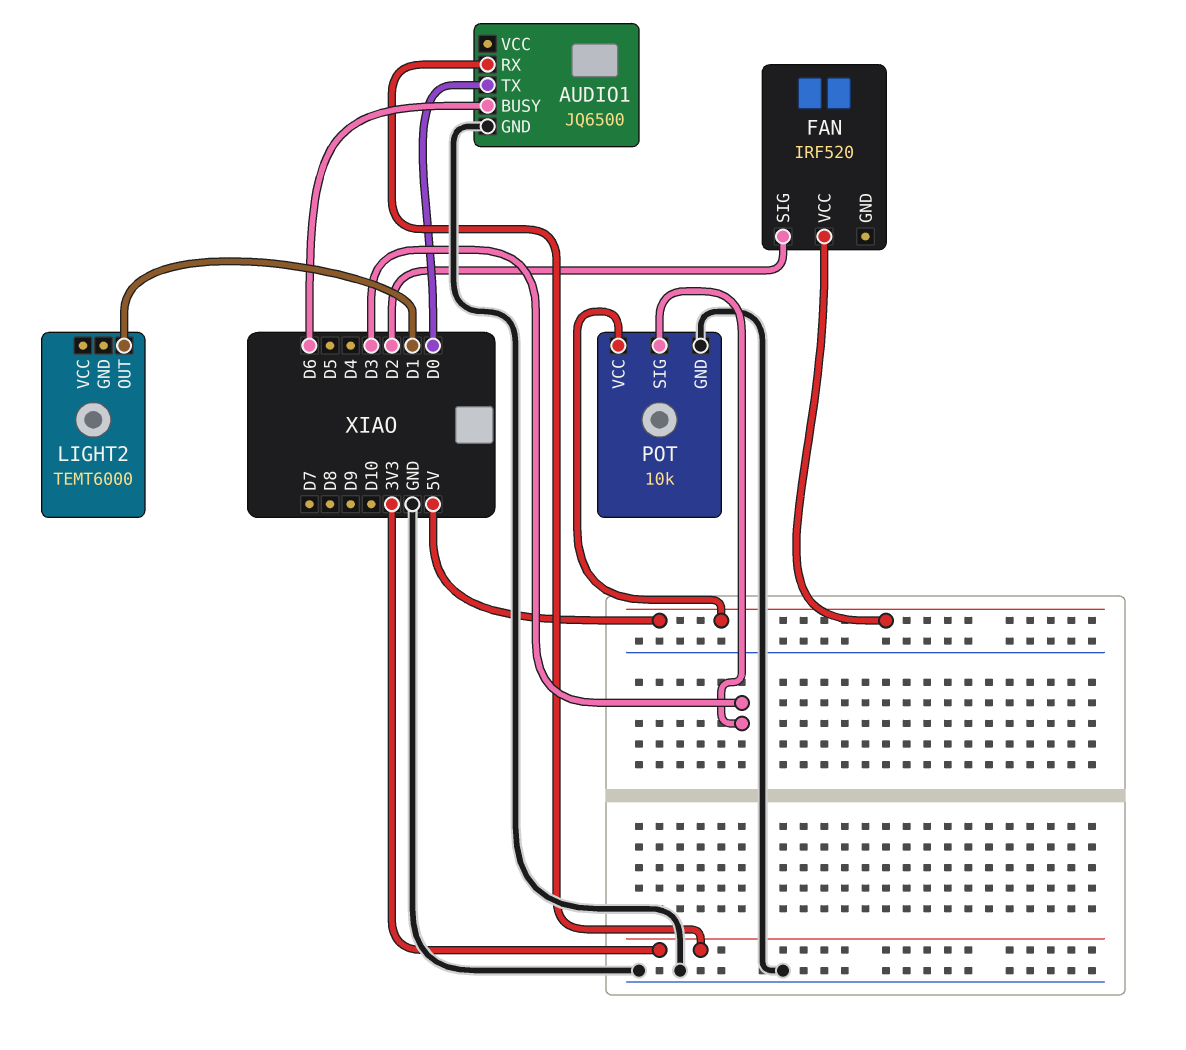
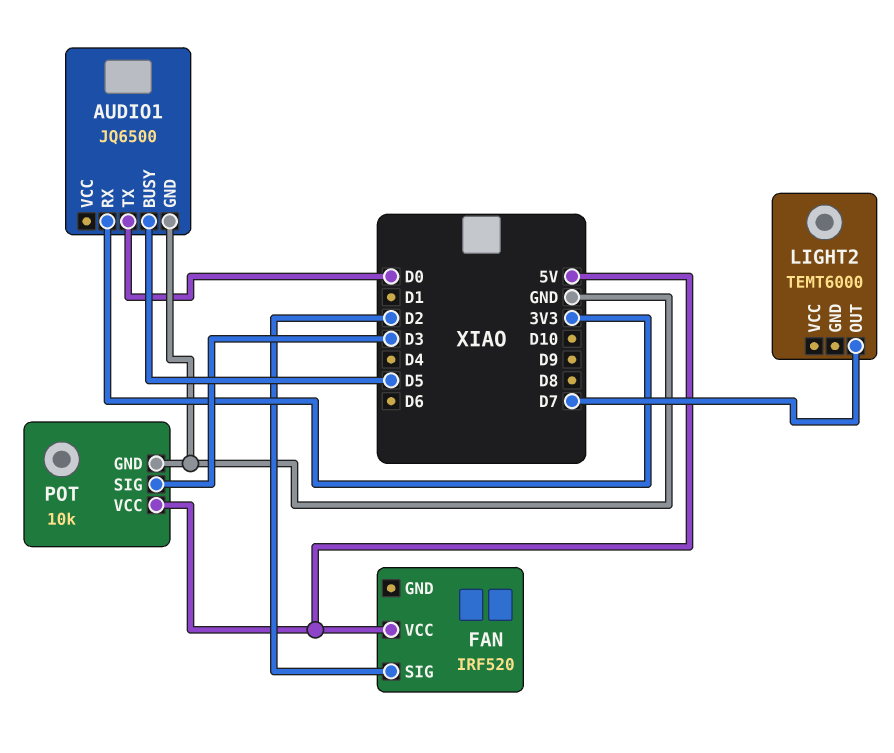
AUDIO1 pin BUSY: D6 -> D5
LIGHT2 pin OUT: D1 -> D7

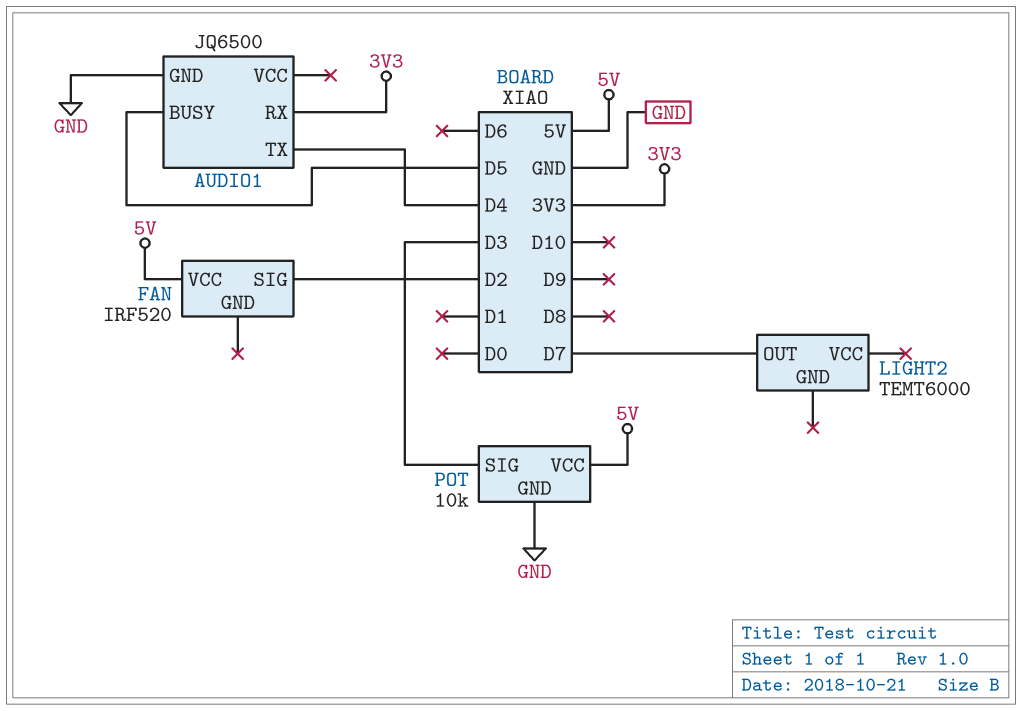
AUDIO1 pin TX: D0 -> D4

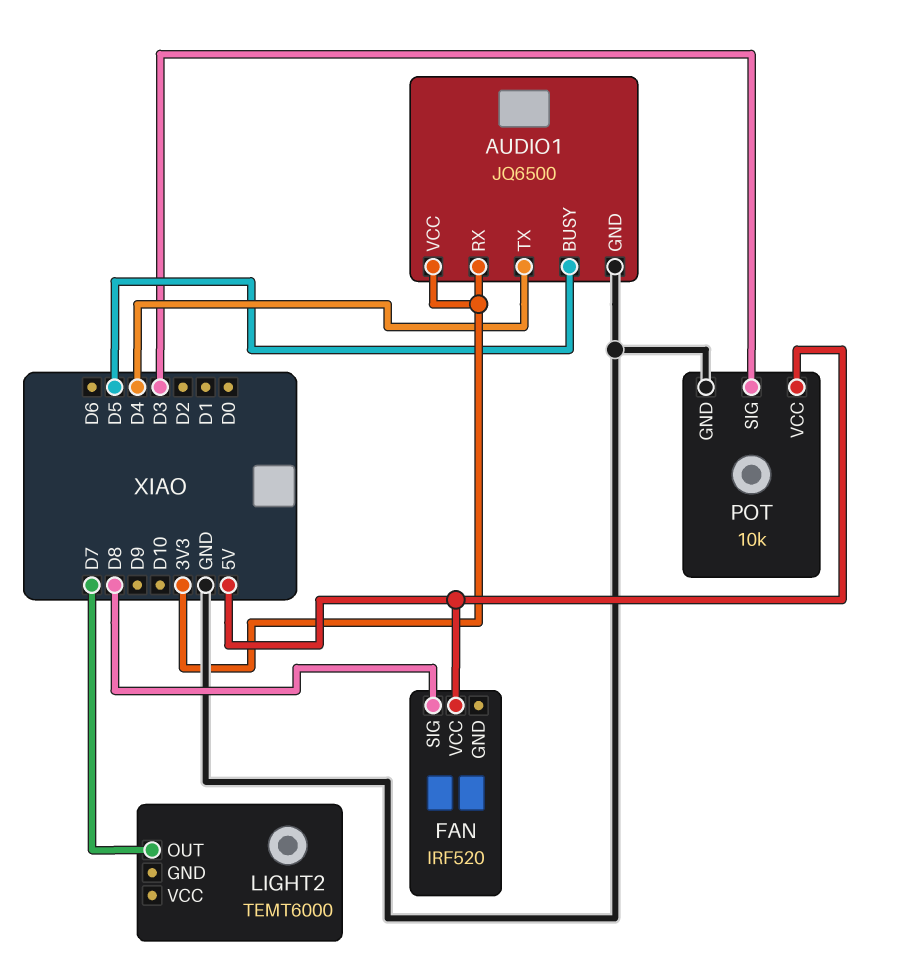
AUDIO1 pin VCC: none -> 3V3
FAN pin SIG: D2 -> D8

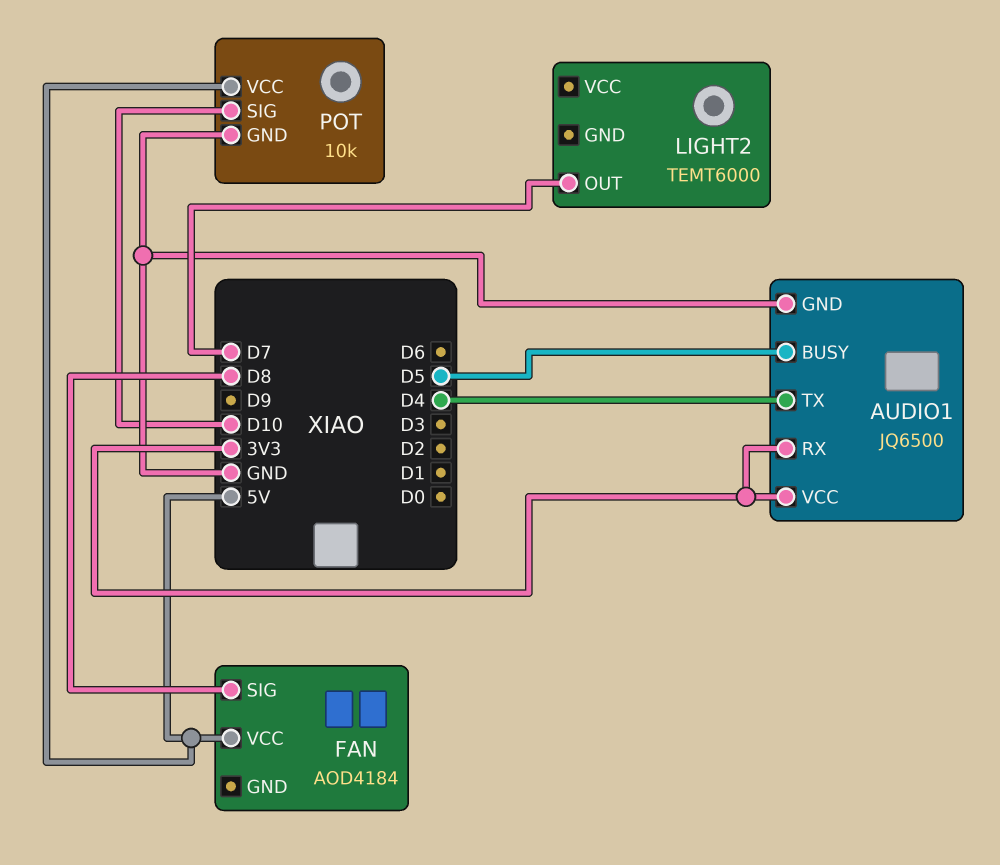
FAN: IRF520 -> AOD4184
POT pin SIG: D3 -> D10

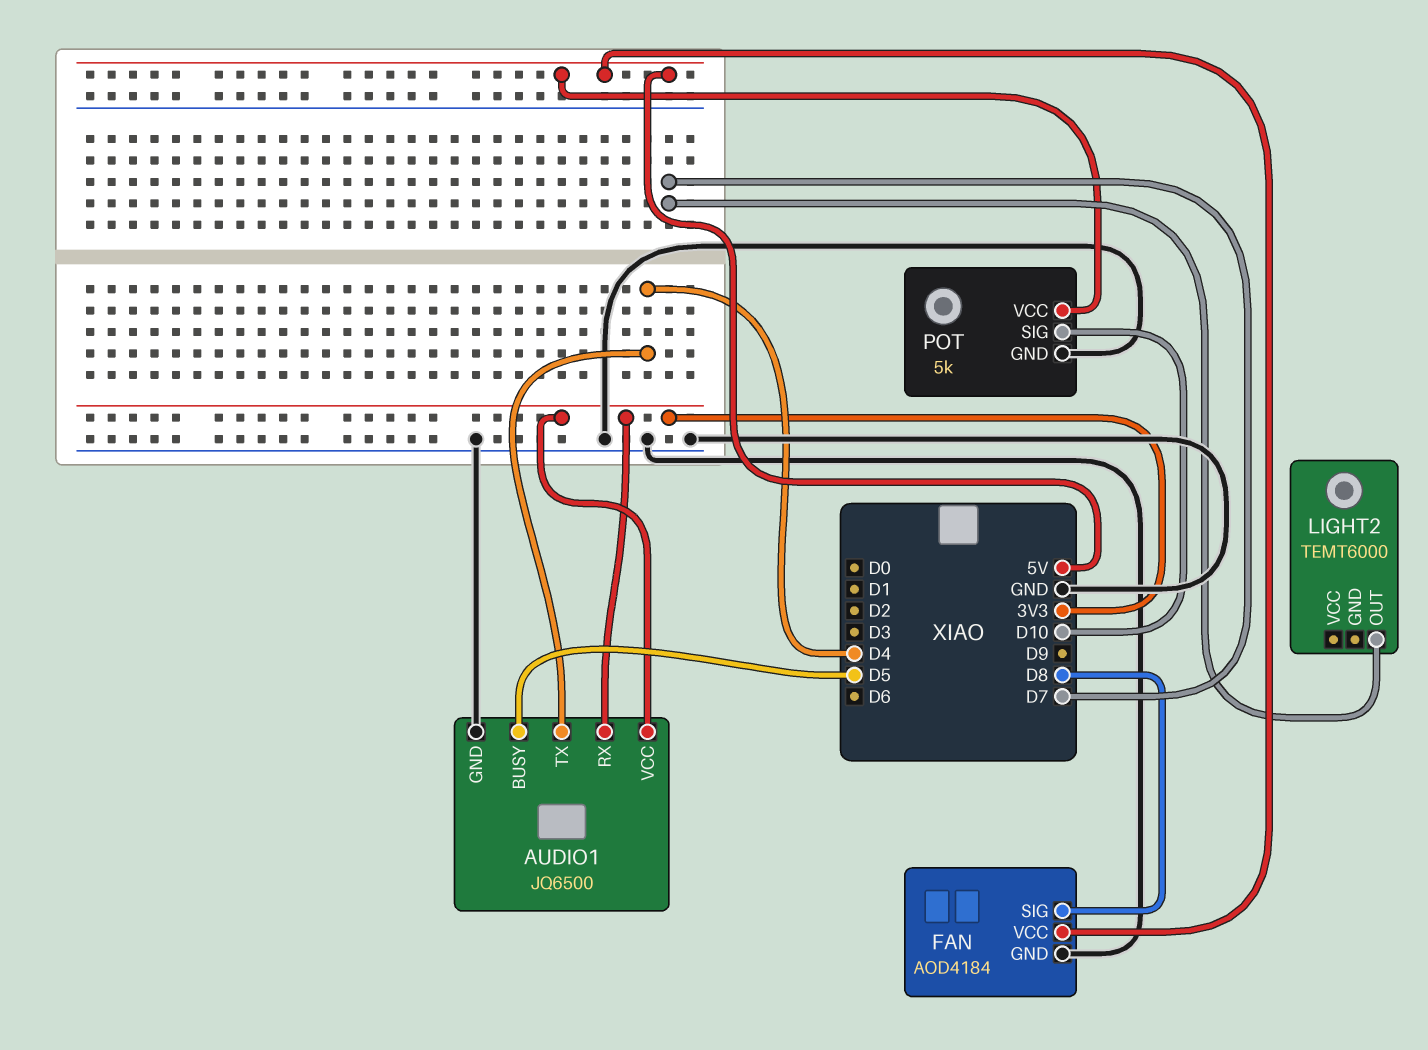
FAN pin GND: none -> GND
POT: 10k -> 5k

